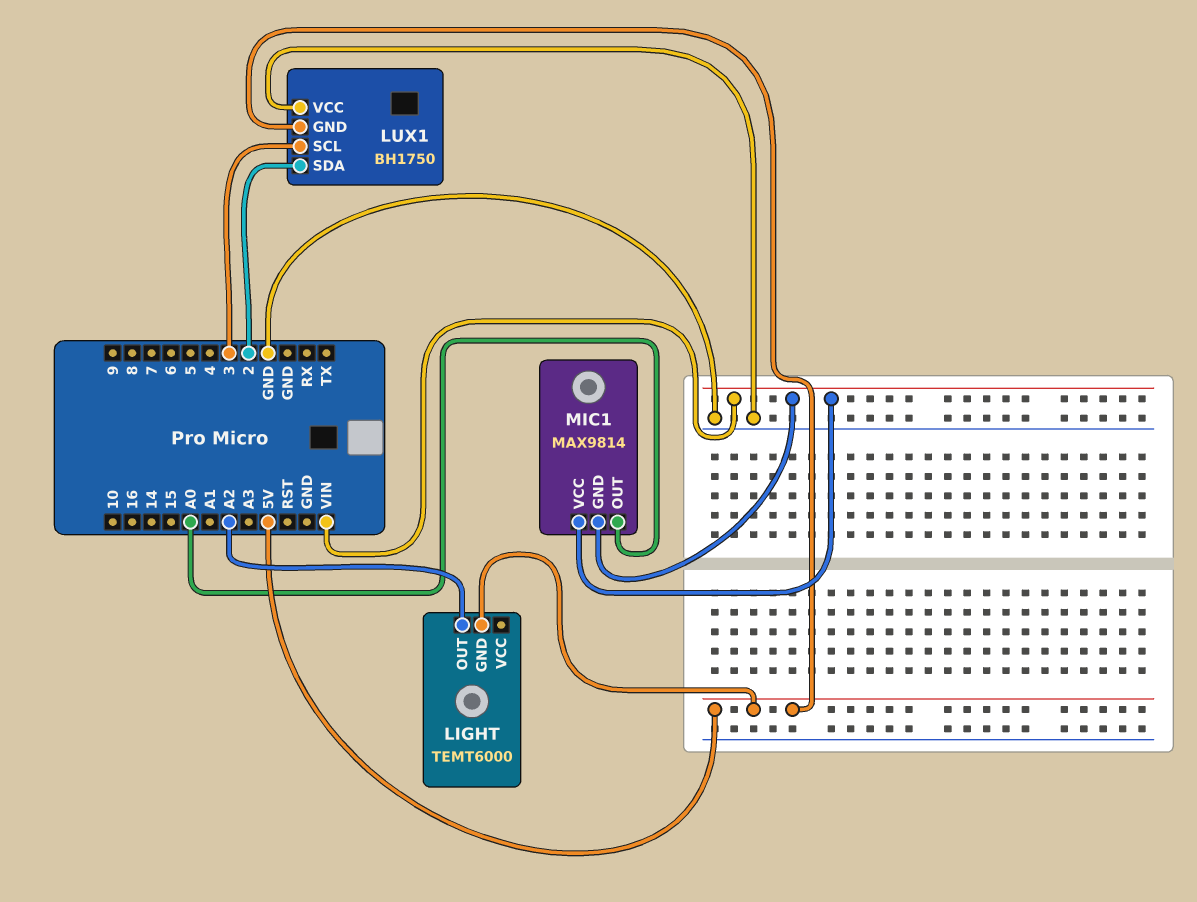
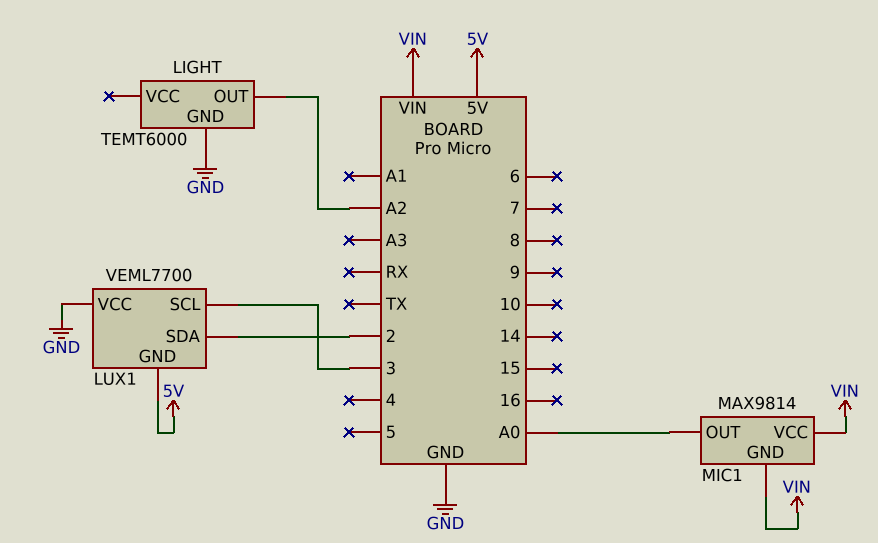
LIGHT pin GND: 5V -> GND
LUX1: BH1750 -> VEML7700

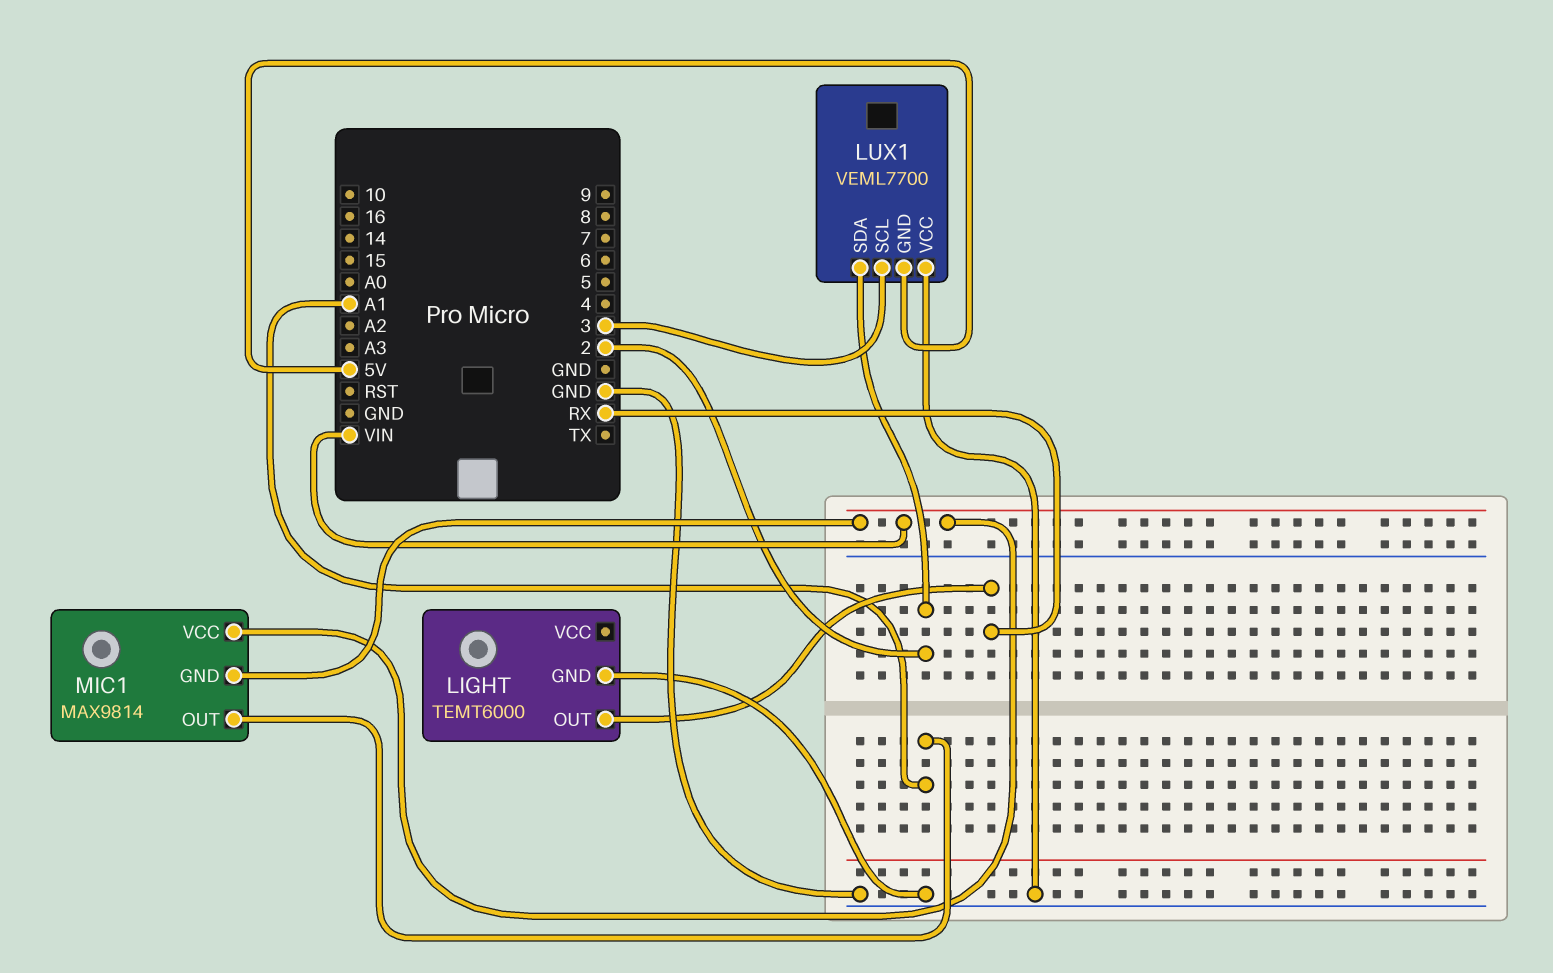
LIGHT pin OUT: A2 -> RX
MIC1 pin OUT: A0 -> A1

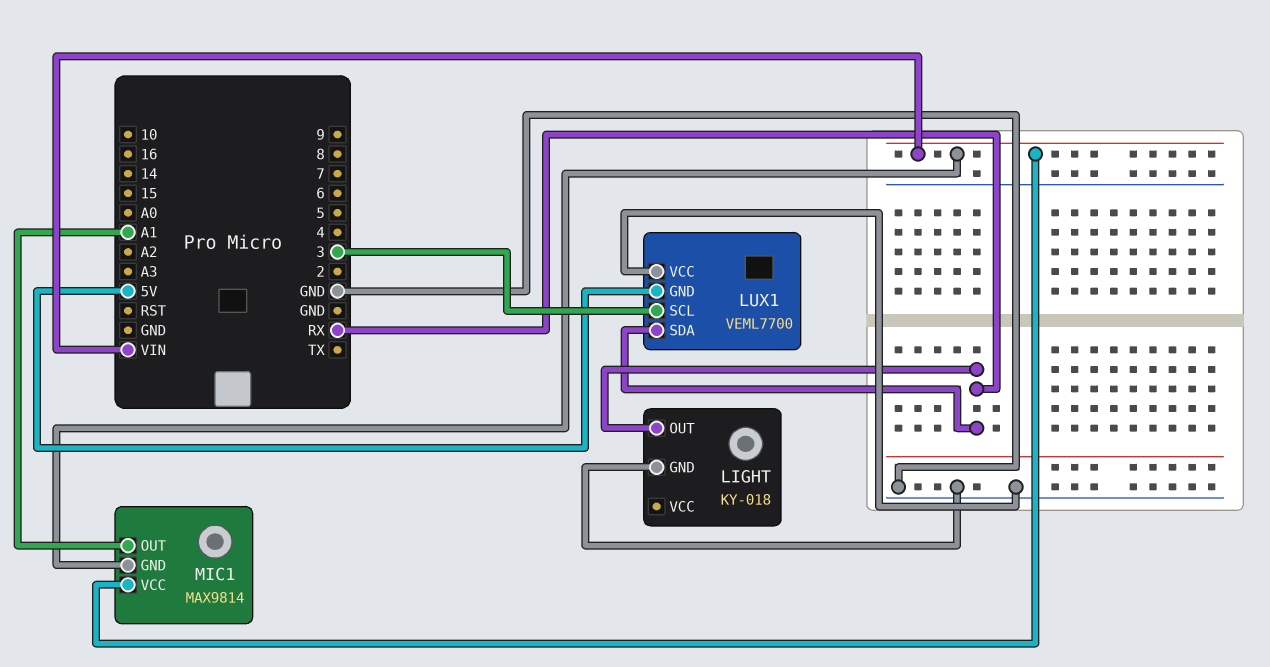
LIGHT: TEMT6000 -> KY-018
LUX1 pin SDA: 2 -> RX

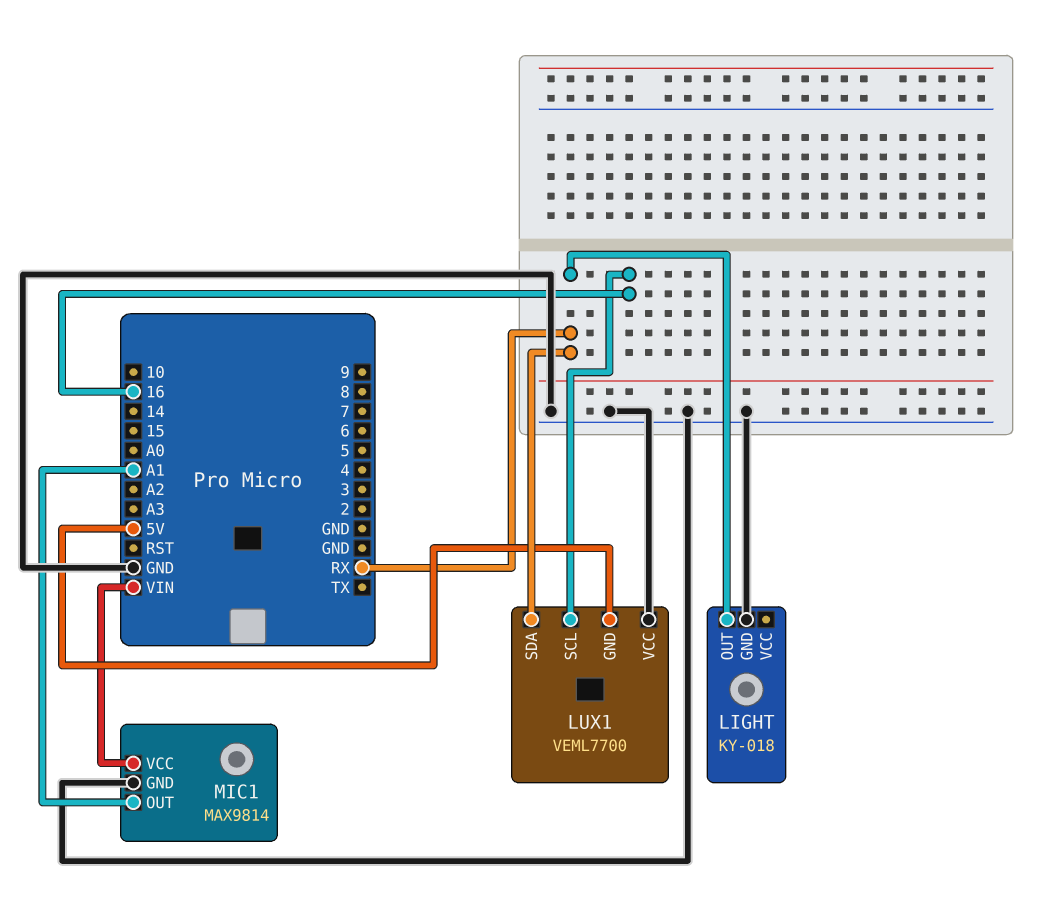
LUX1 pin SCL: 3 -> 16
MIC1 pin GND: VIN -> GND

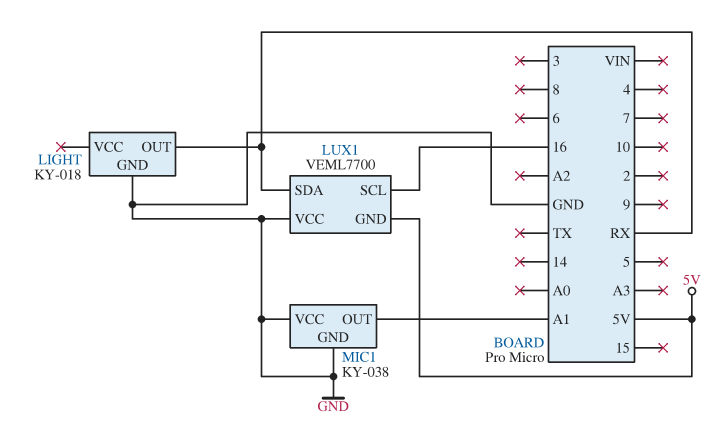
MIC1: MAX9814 -> KY-038
MIC1 pin VCC: VIN -> GND

